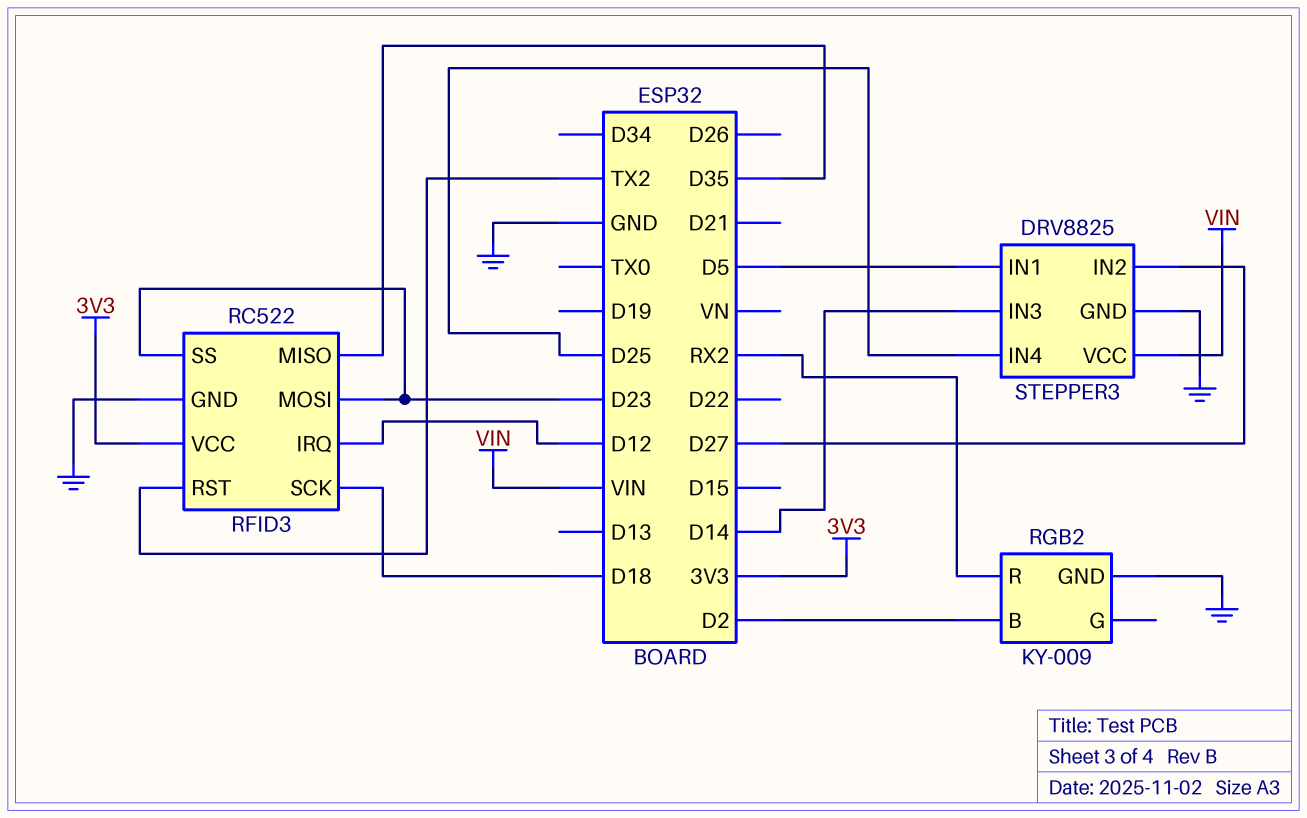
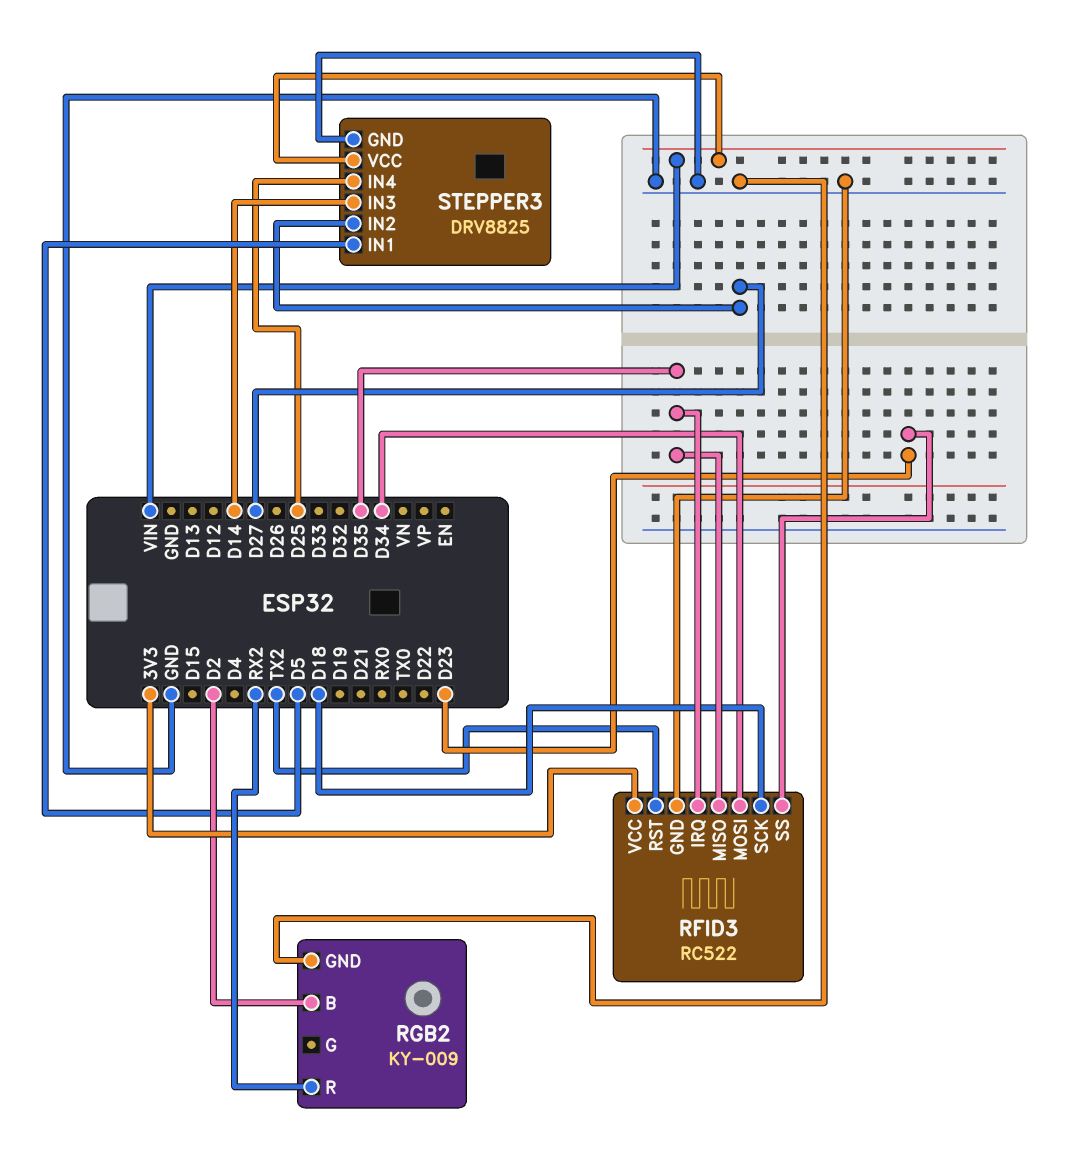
RFID3 pin IRQ: D12 -> D35
RFID3 pin MOSI: D23 -> D34

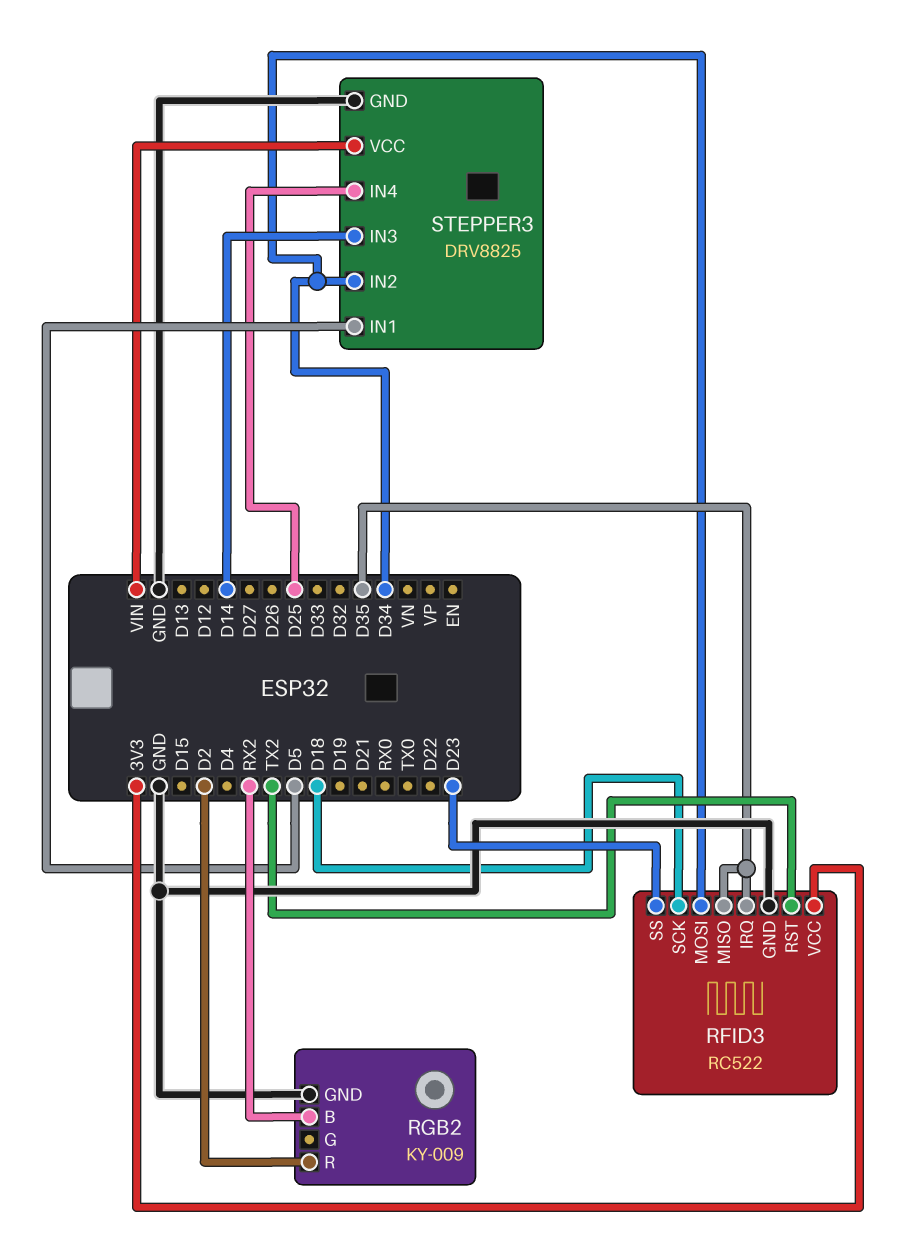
RGB2 pin B: D2 -> RX2
RGB2 pin R: RX2 -> D2
STEPPER3 pin IN2: D27 -> D34

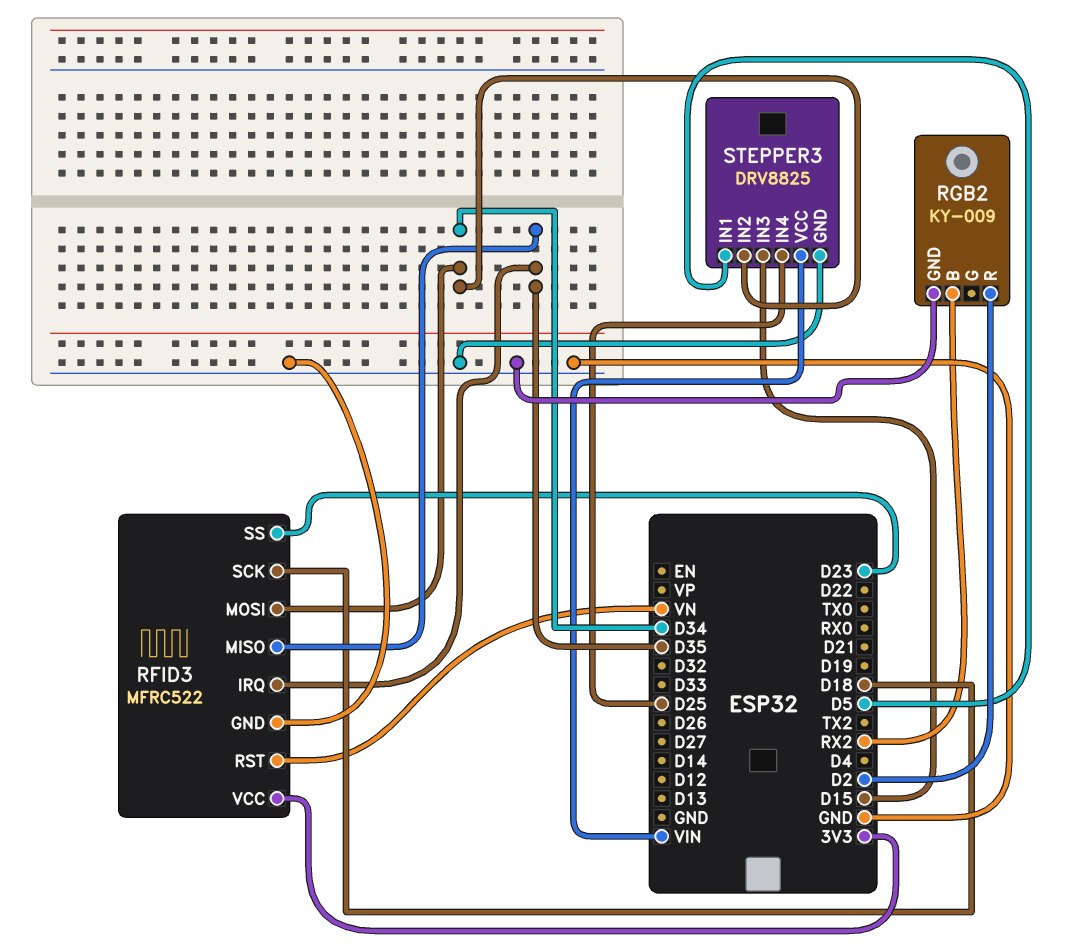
RFID3: RC522 -> MFRC522
RFID3 pin RST: TX2 -> VN
STEPPER3 pin IN3: D14 -> D15

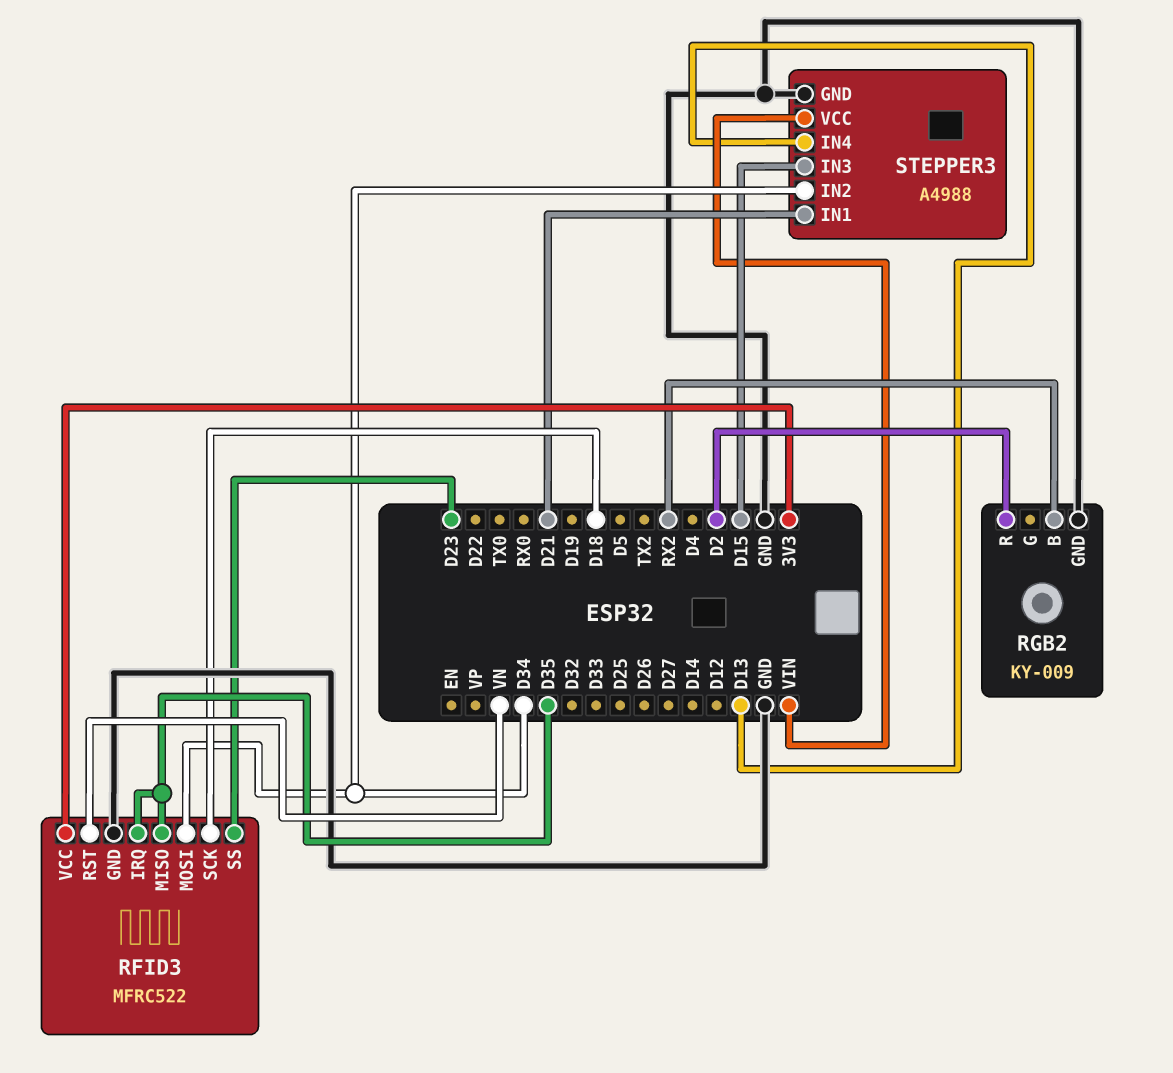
STEPPER3: DRV8825 -> A4988
STEPPER3 pin IN1: D5 -> D21
STEPPER3 pin IN4: D25 -> D13

